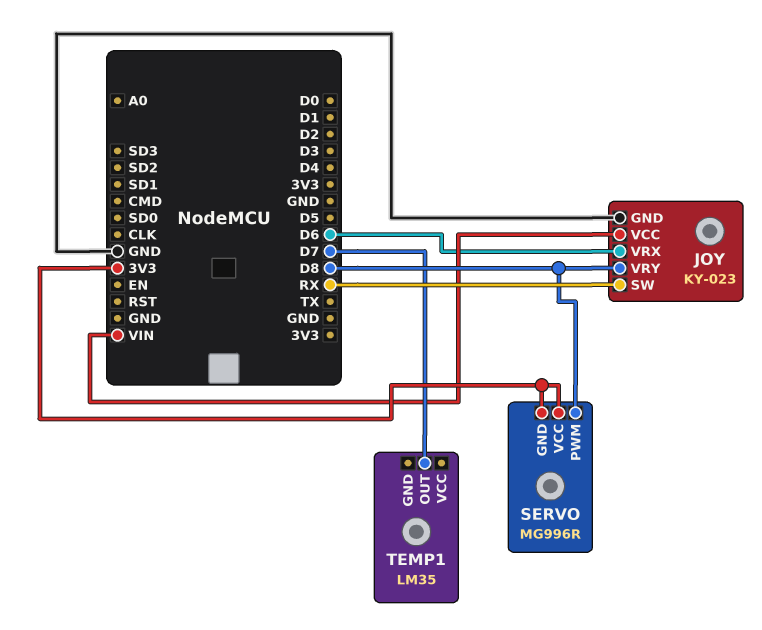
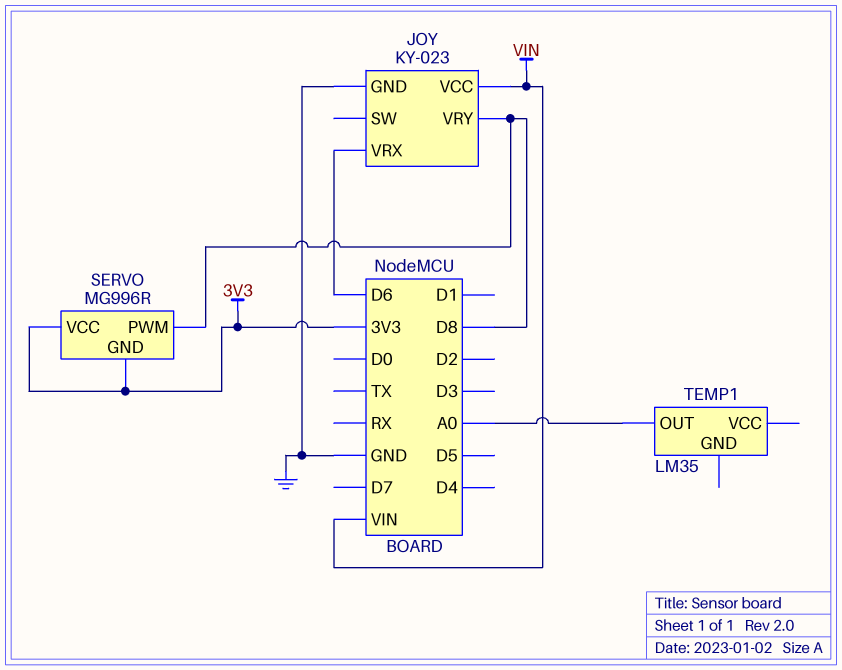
JOY pin SW: RX -> none
TEMP1 pin OUT: D7 -> A0

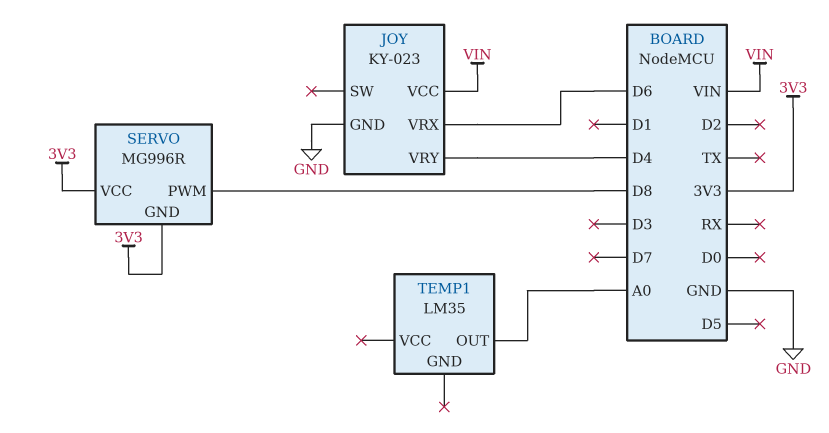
JOY pin VRY: D8 -> D4

